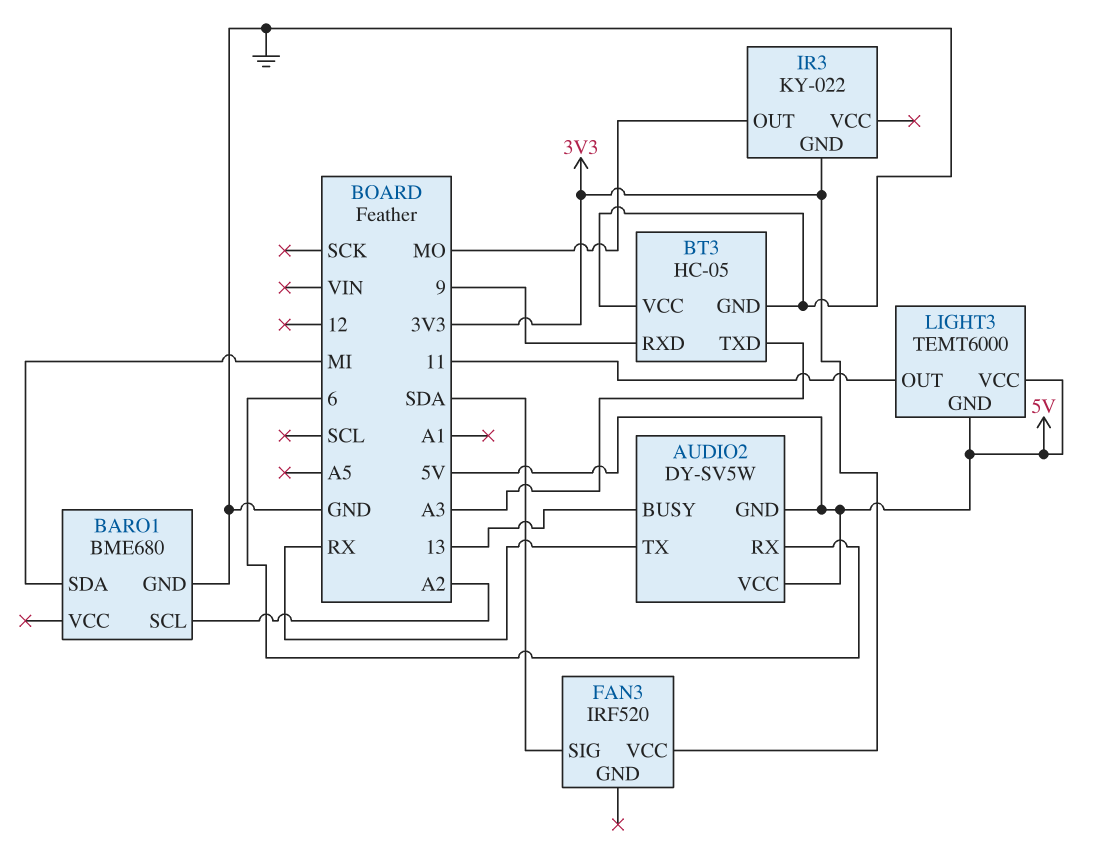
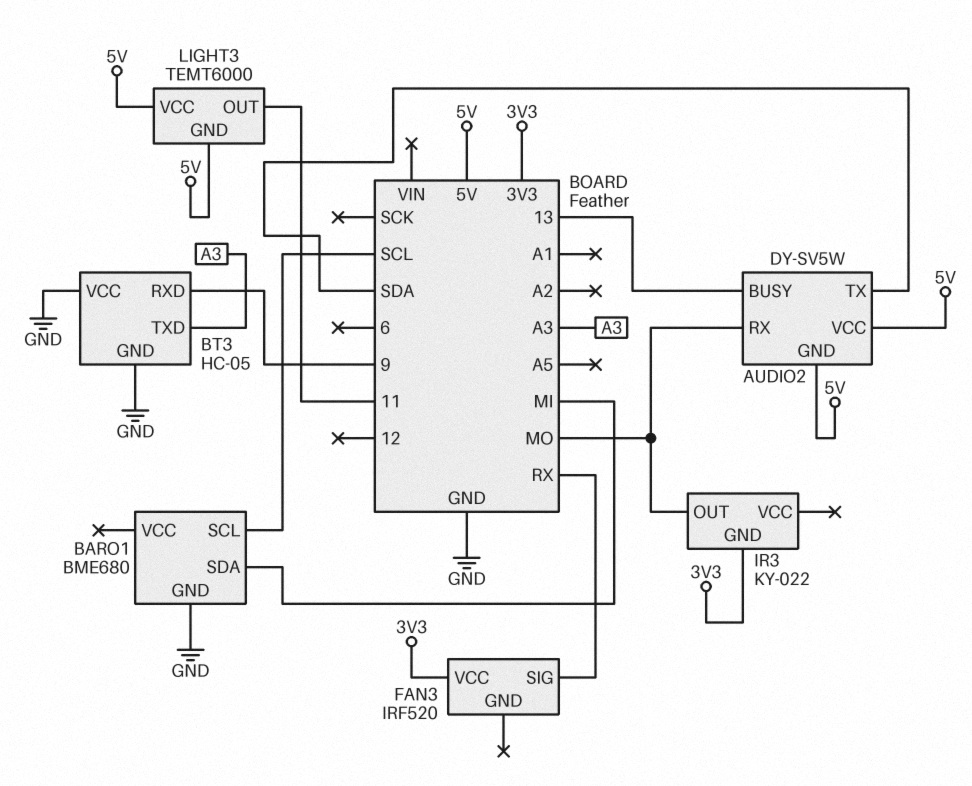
AUDIO2 pin RX: 6 -> MO
AUDIO2 pin TX: RX -> SDA
BARO1 pin SCL: A2 -> SCL
FAN3 pin SIG: SDA -> RX

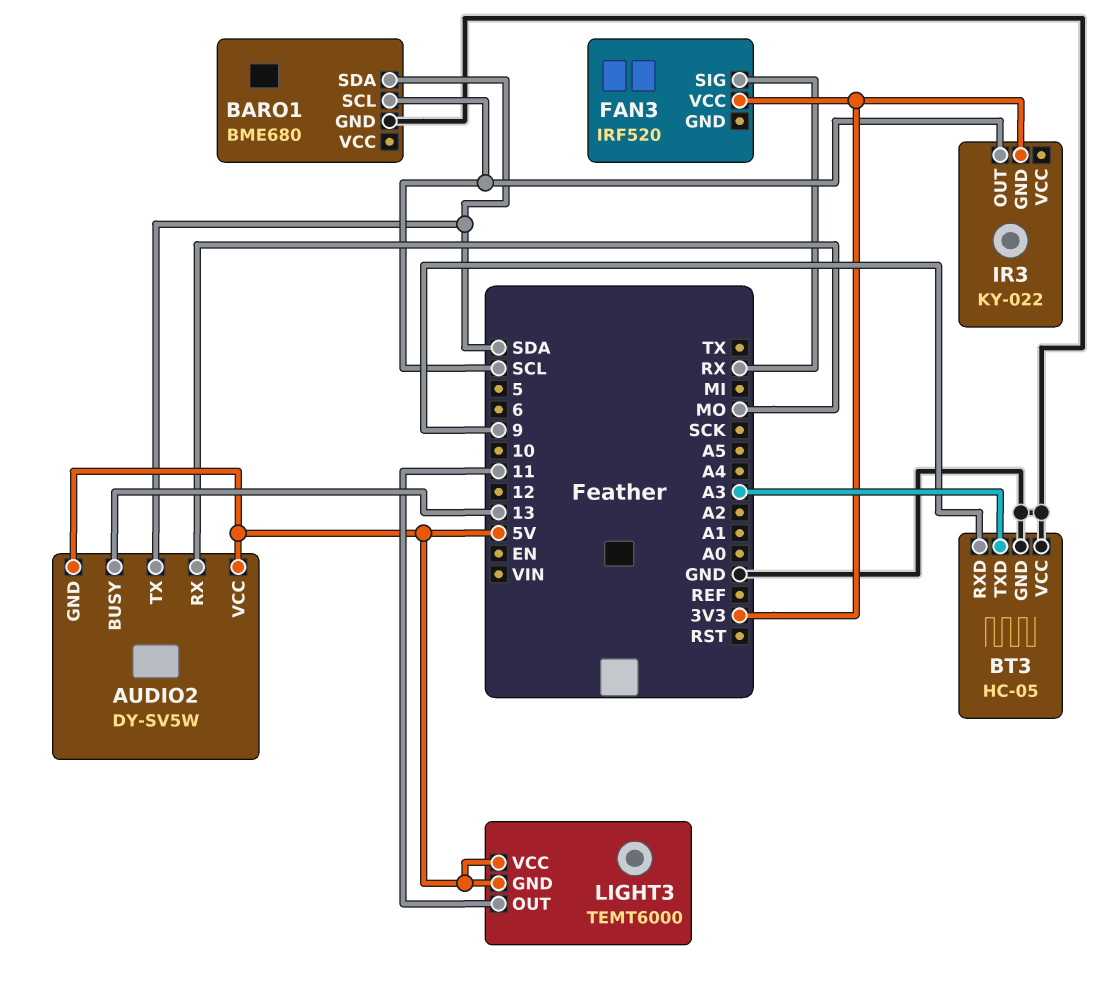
BARO1 pin SDA: MI -> SDA
IR3 pin OUT: MO -> SCL

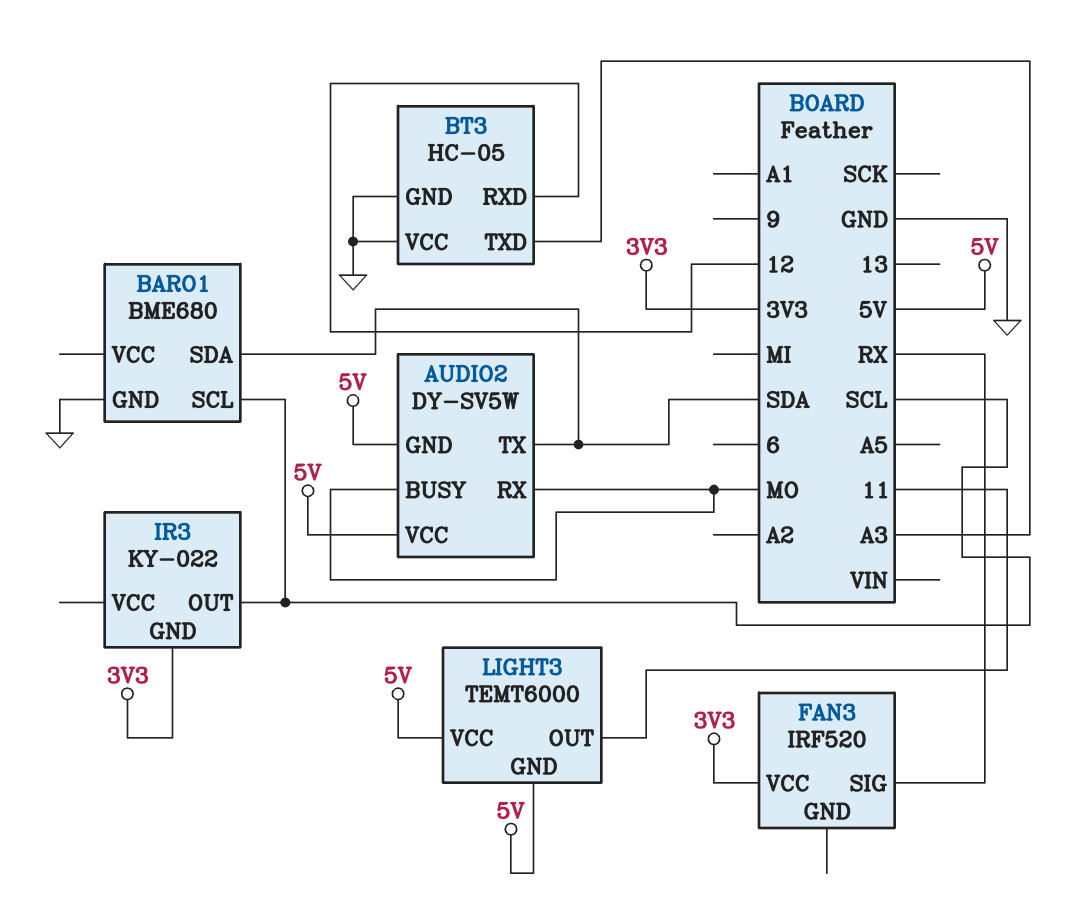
AUDIO2 pin BUSY: 13 -> MO
BT3 pin RXD: 9 -> 12

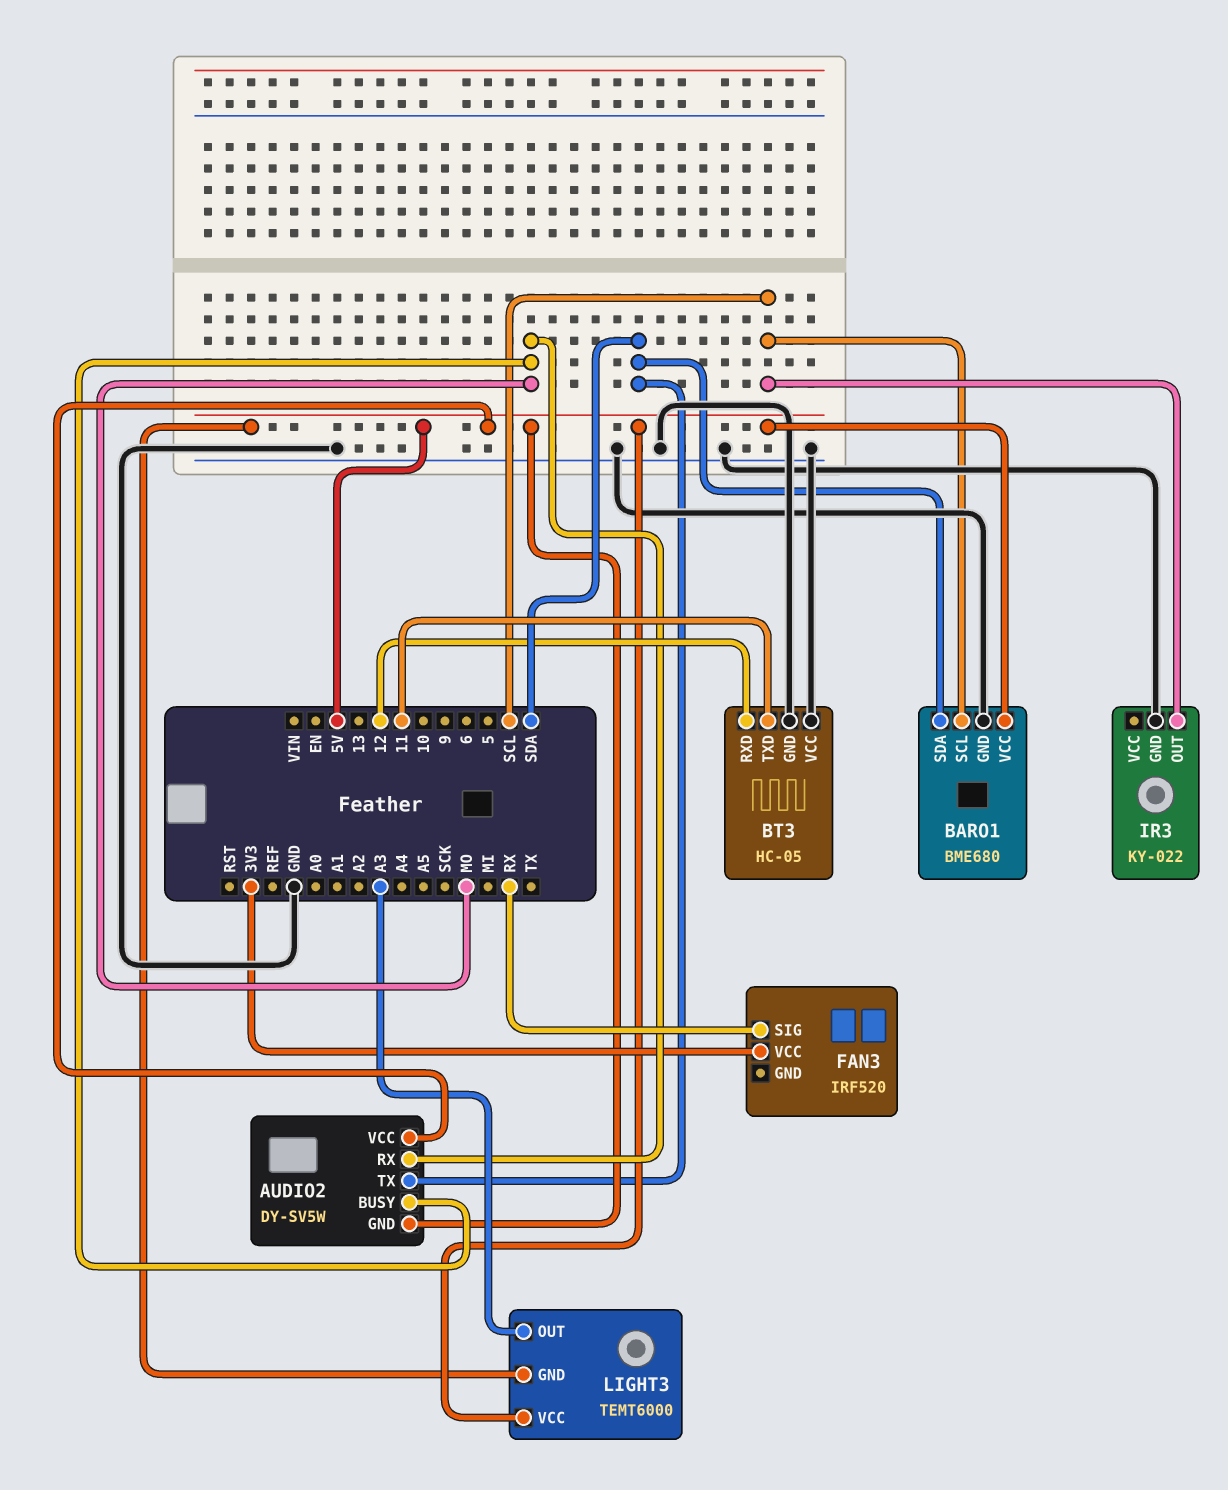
BARO1 pin VCC: none -> 5V
BT3 pin TXD: A3 -> 11
IR3 pin GND: 3V3 -> GND
LIGHT3 pin OUT: 11 -> A3

